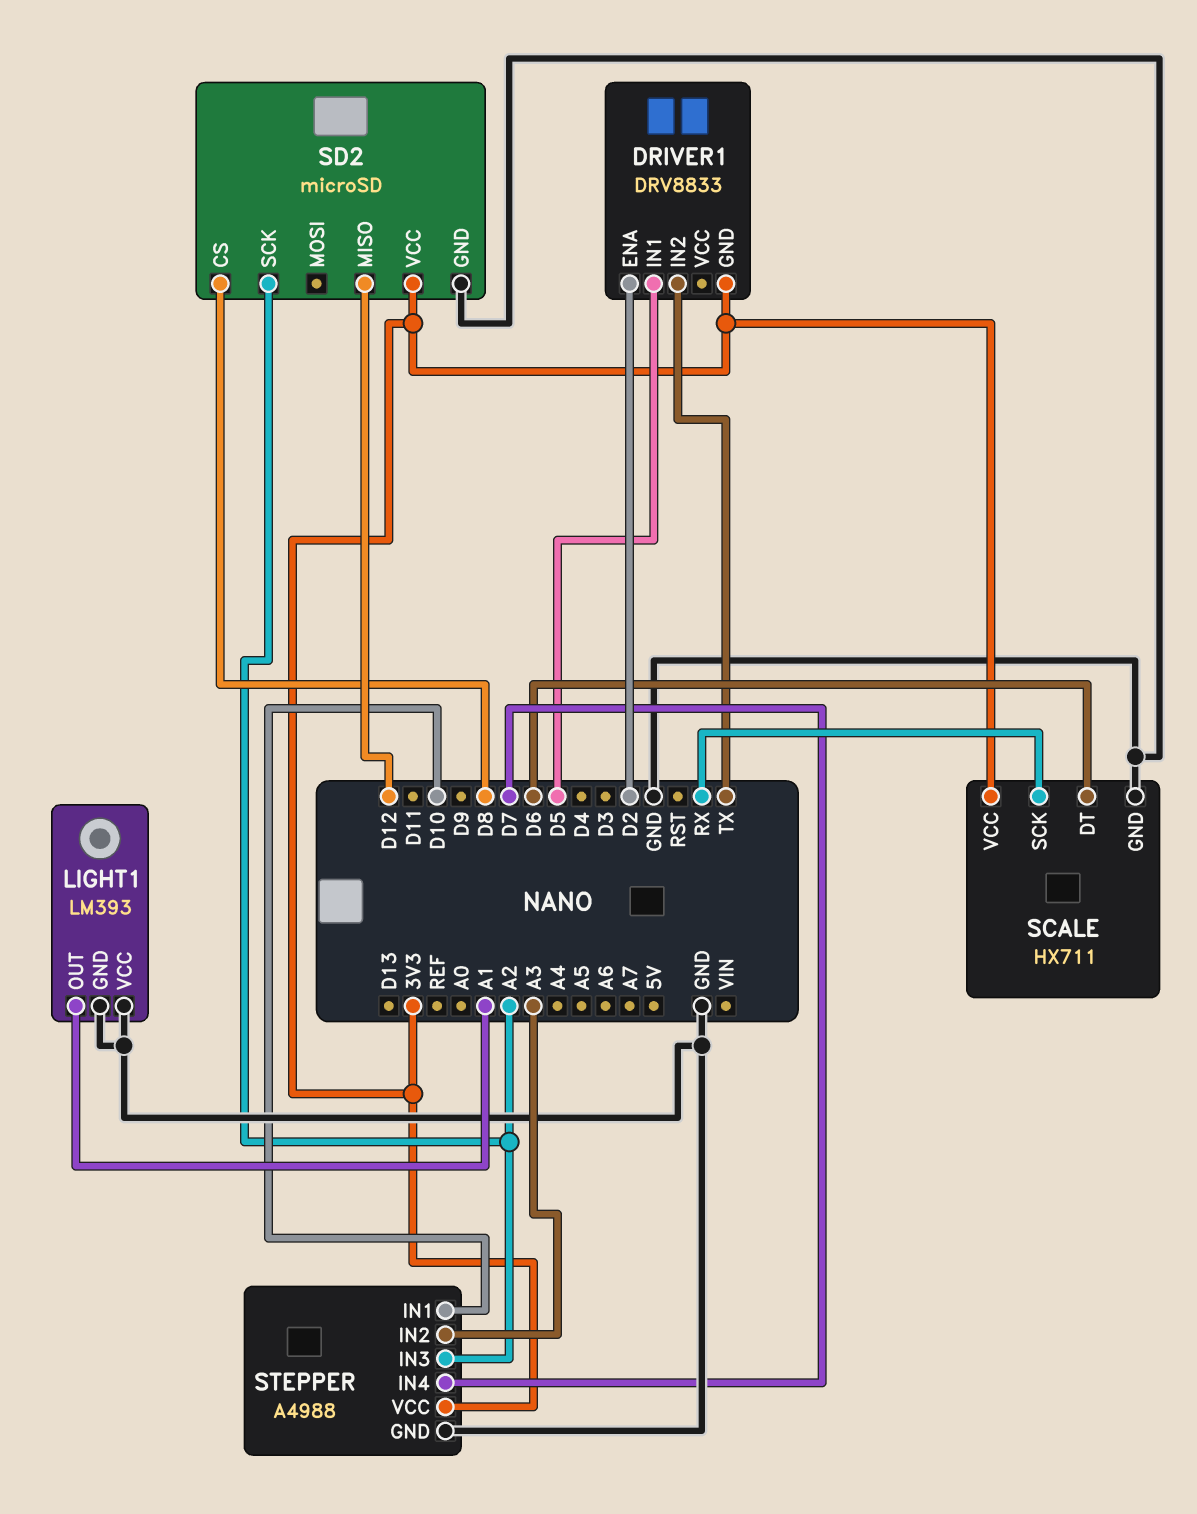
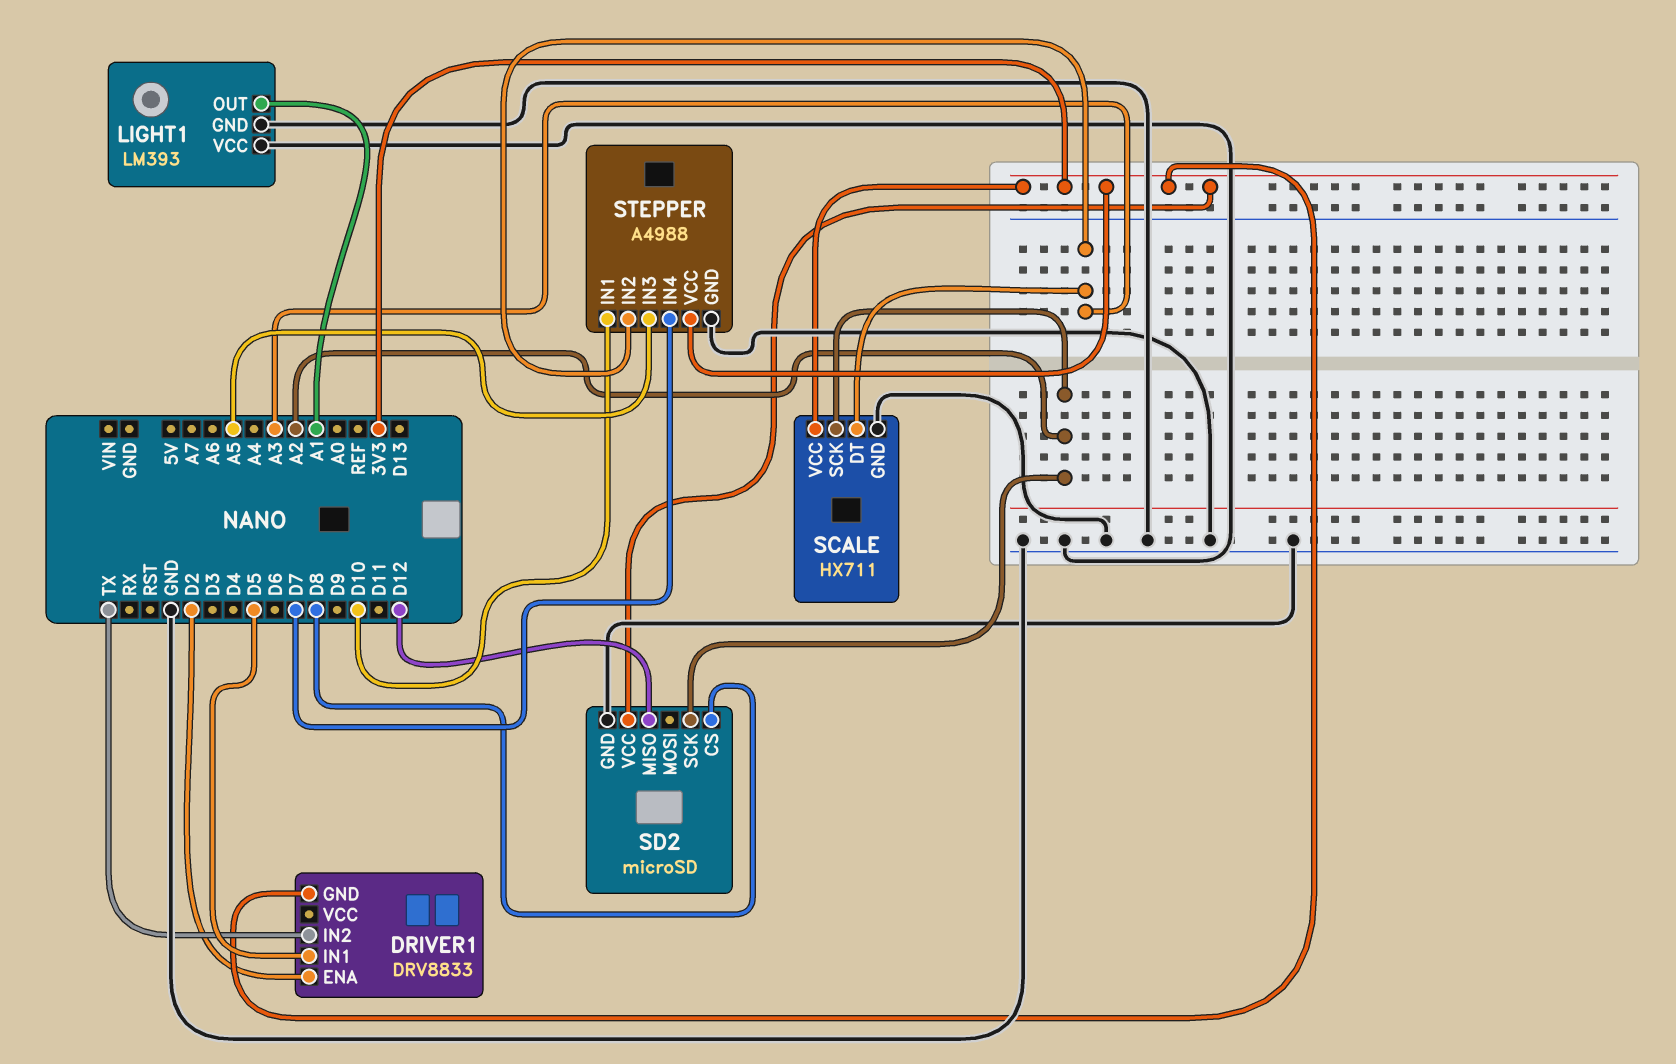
SCALE pin DT: D6 -> A3
SCALE pin SCK: RX -> A2
STEPPER pin IN3: A2 -> A5

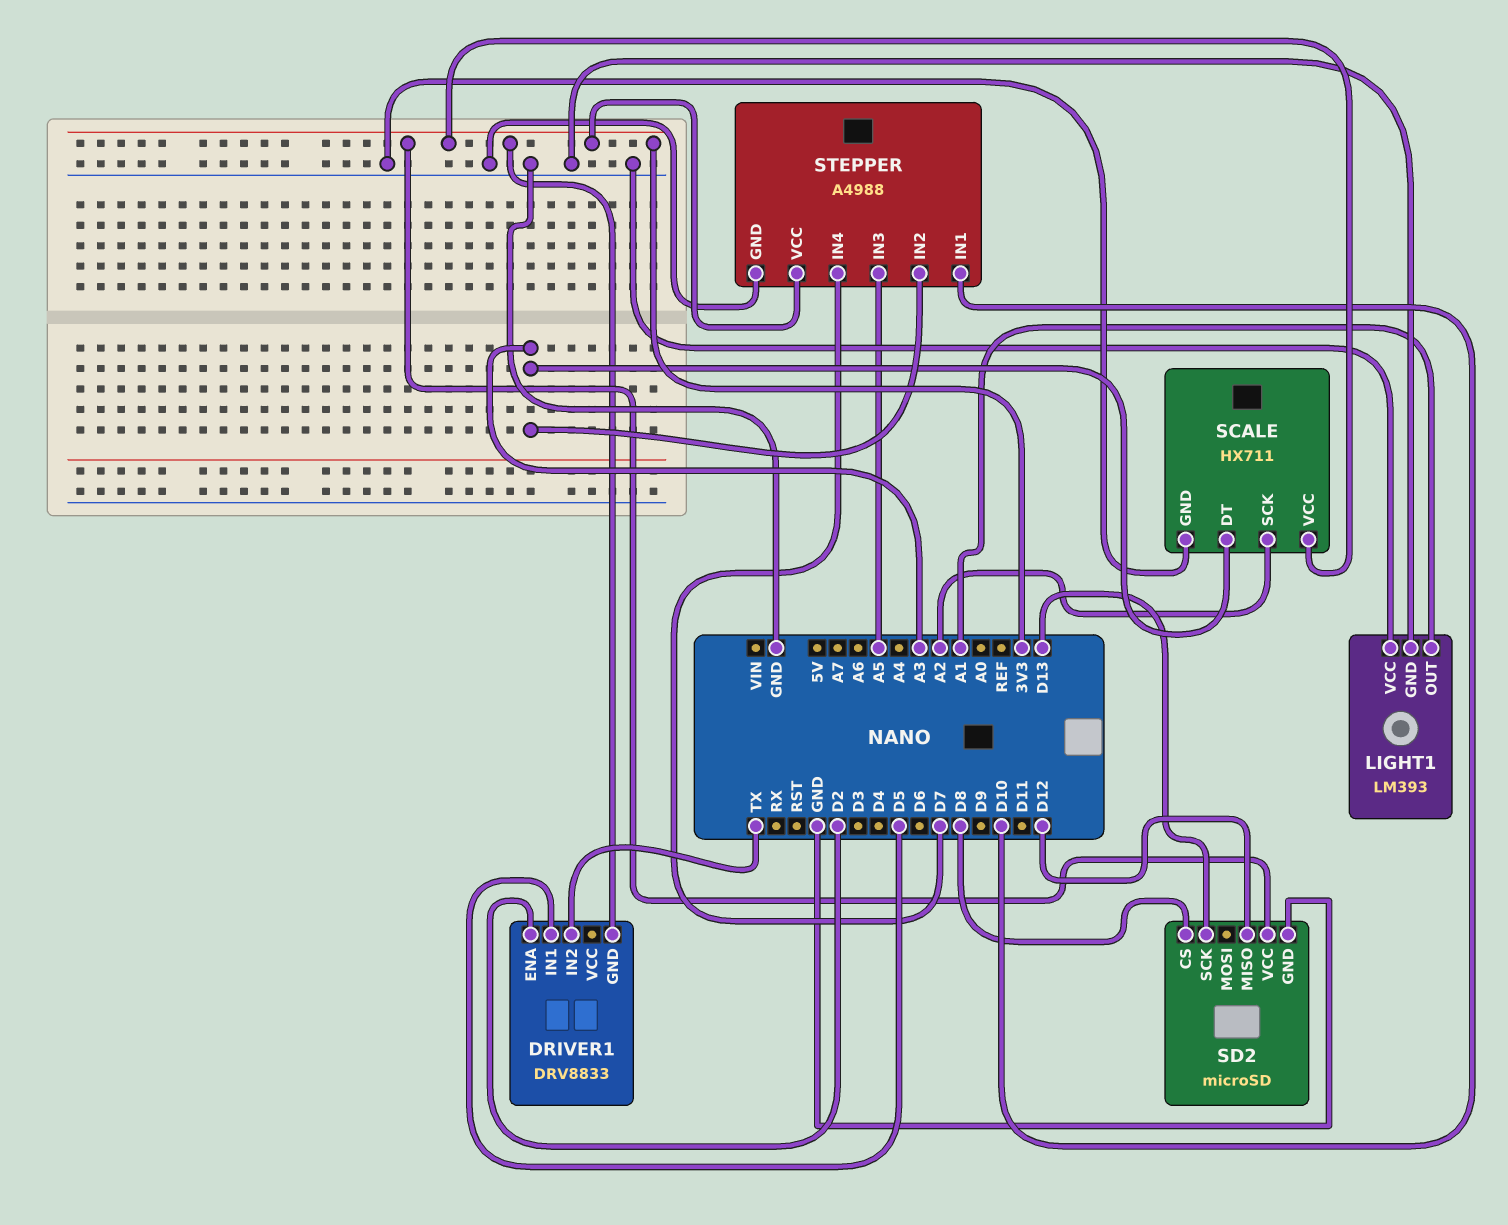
SD2 pin SCK: A2 -> D13

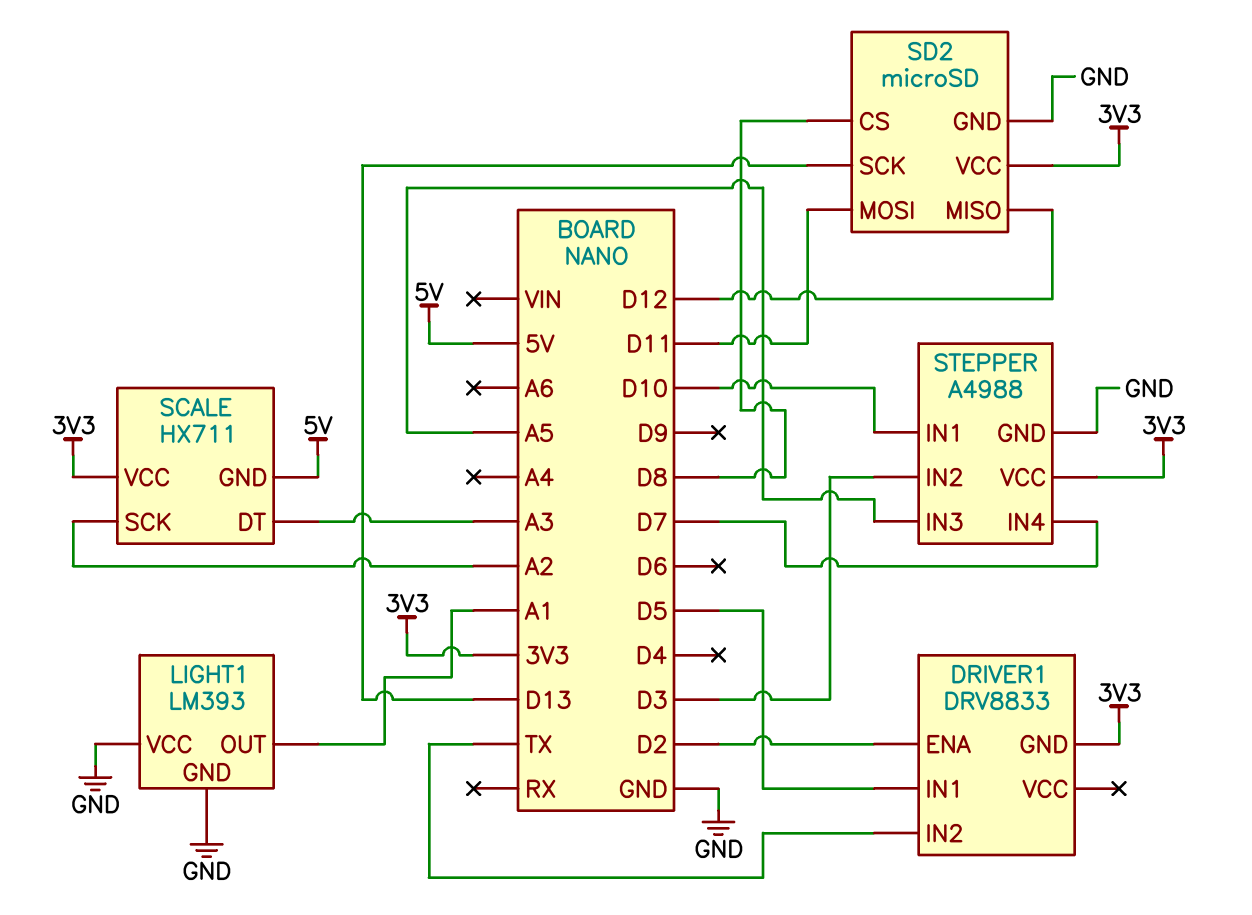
SCALE pin GND: GND -> 5V
SD2 pin MOSI: none -> D11
STEPPER pin IN2: A3 -> D3

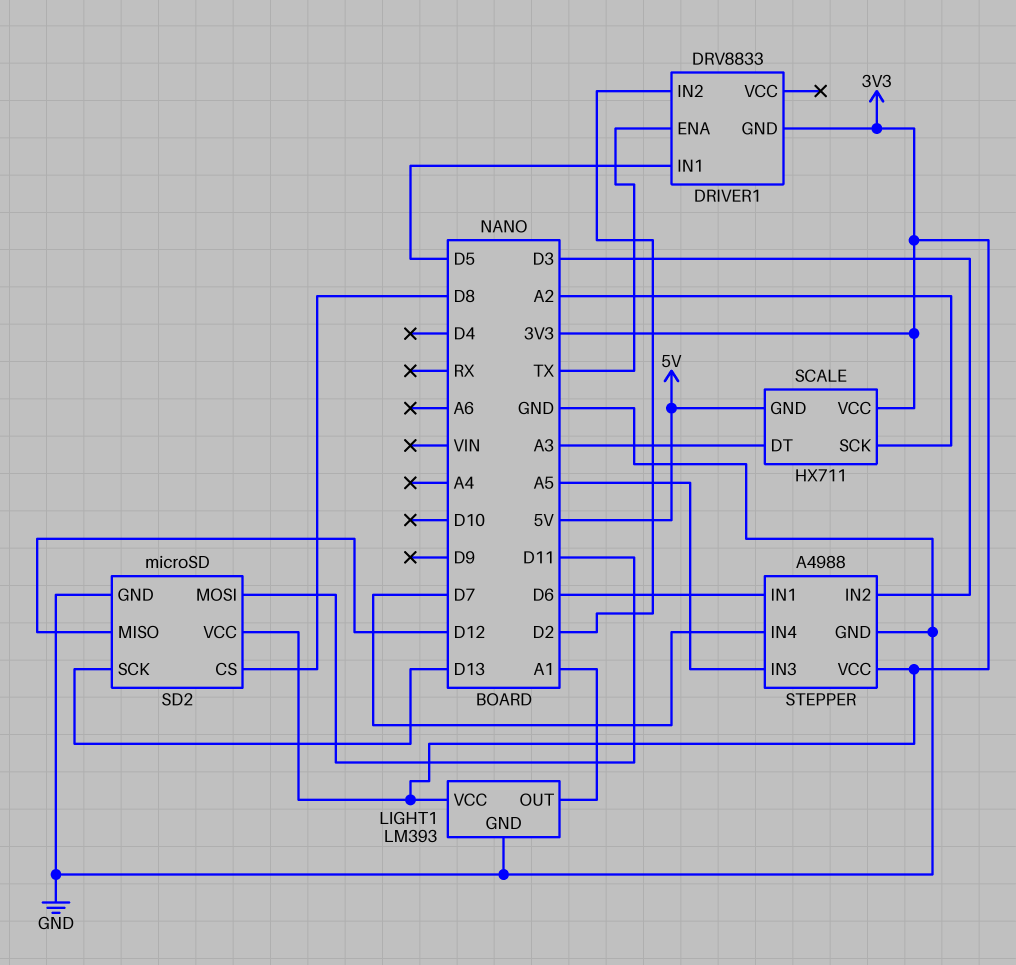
DRIVER1 pin ENA: D2 -> TX
DRIVER1 pin IN2: TX -> D2
LIGHT1 pin VCC: GND -> 3V3
STEPPER pin IN1: D10 -> D6

